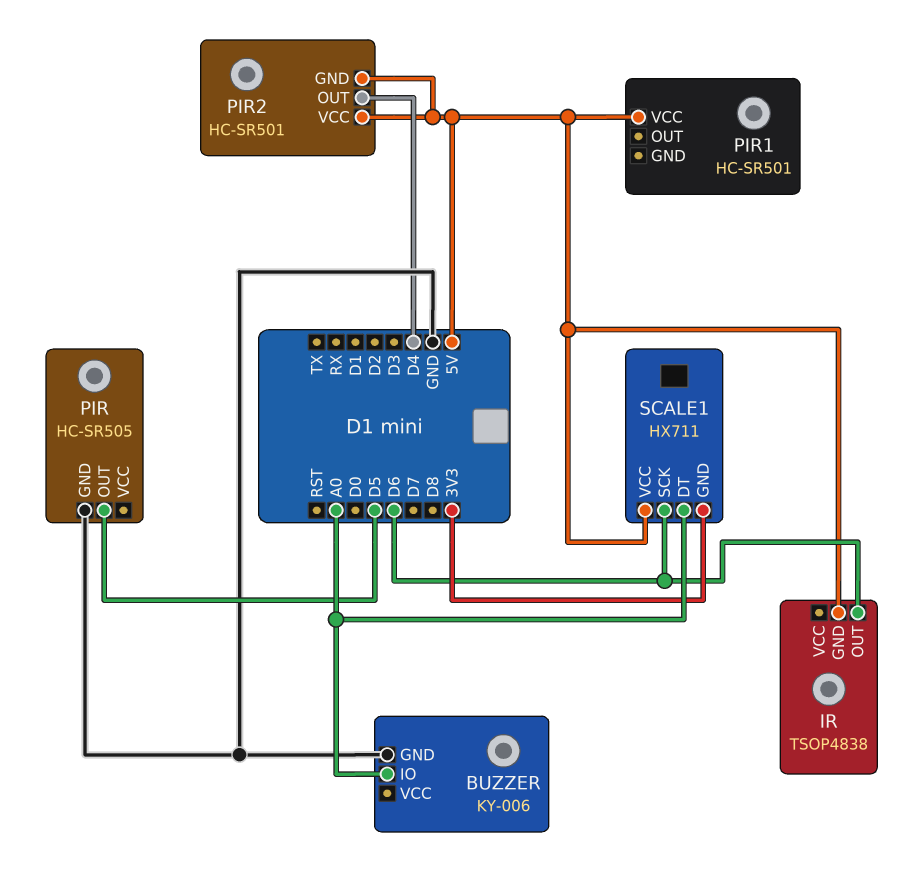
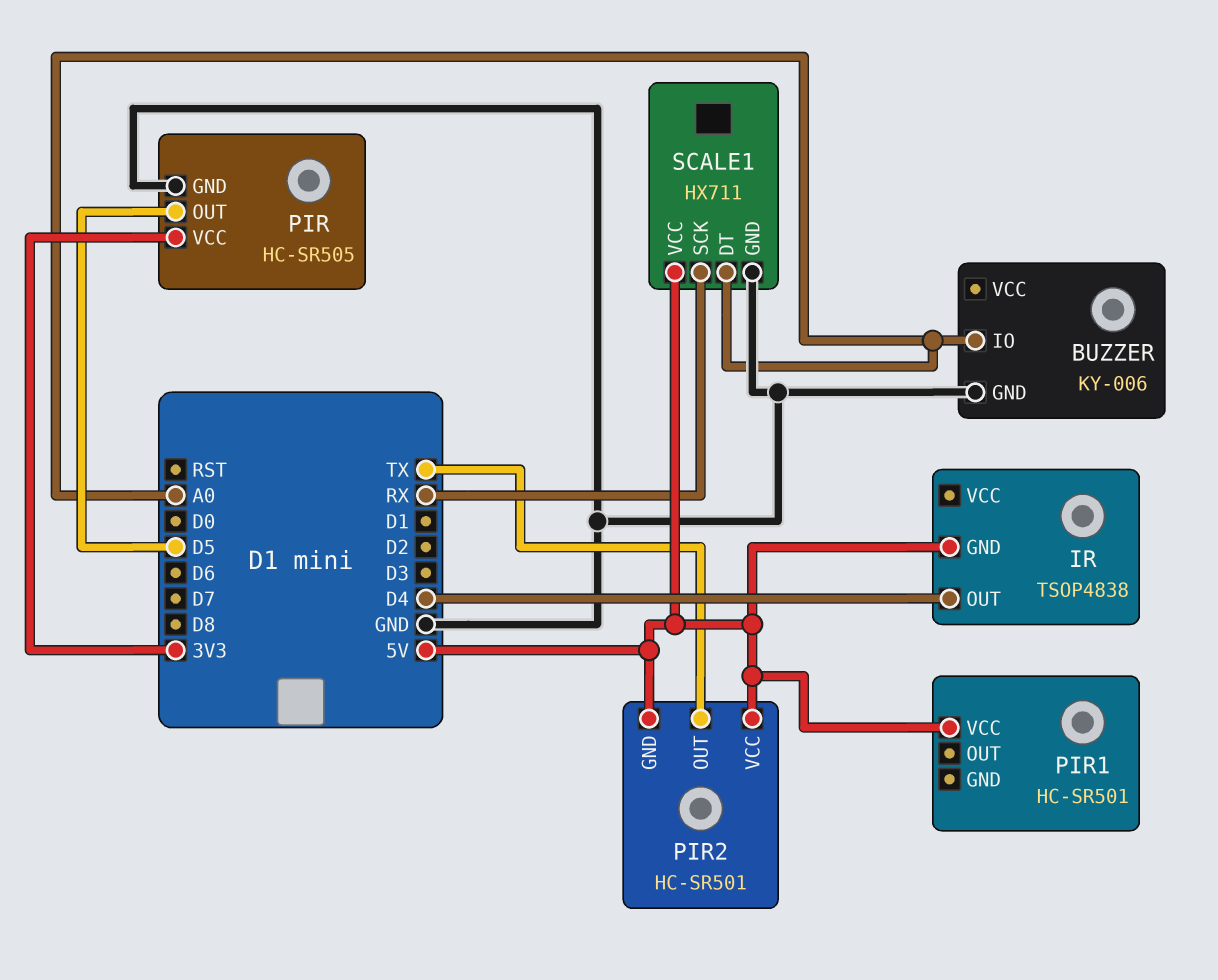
IR pin OUT: D6 -> D4
PIR pin VCC: none -> 3V3
PIR2 pin OUT: D4 -> TX
SCALE1 pin GND: 3V3 -> GND
SCALE1 pin SCK: D6 -> RX

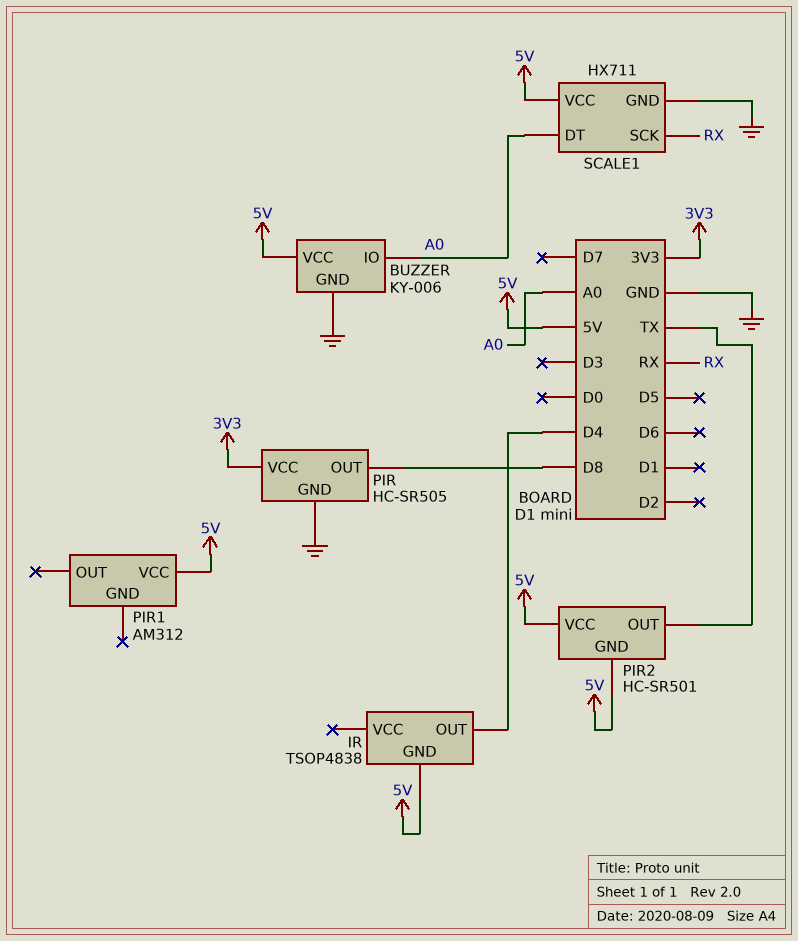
BUZZER pin VCC: none -> 5V
PIR pin OUT: D5 -> D8
PIR1: HC-SR501 -> AM312

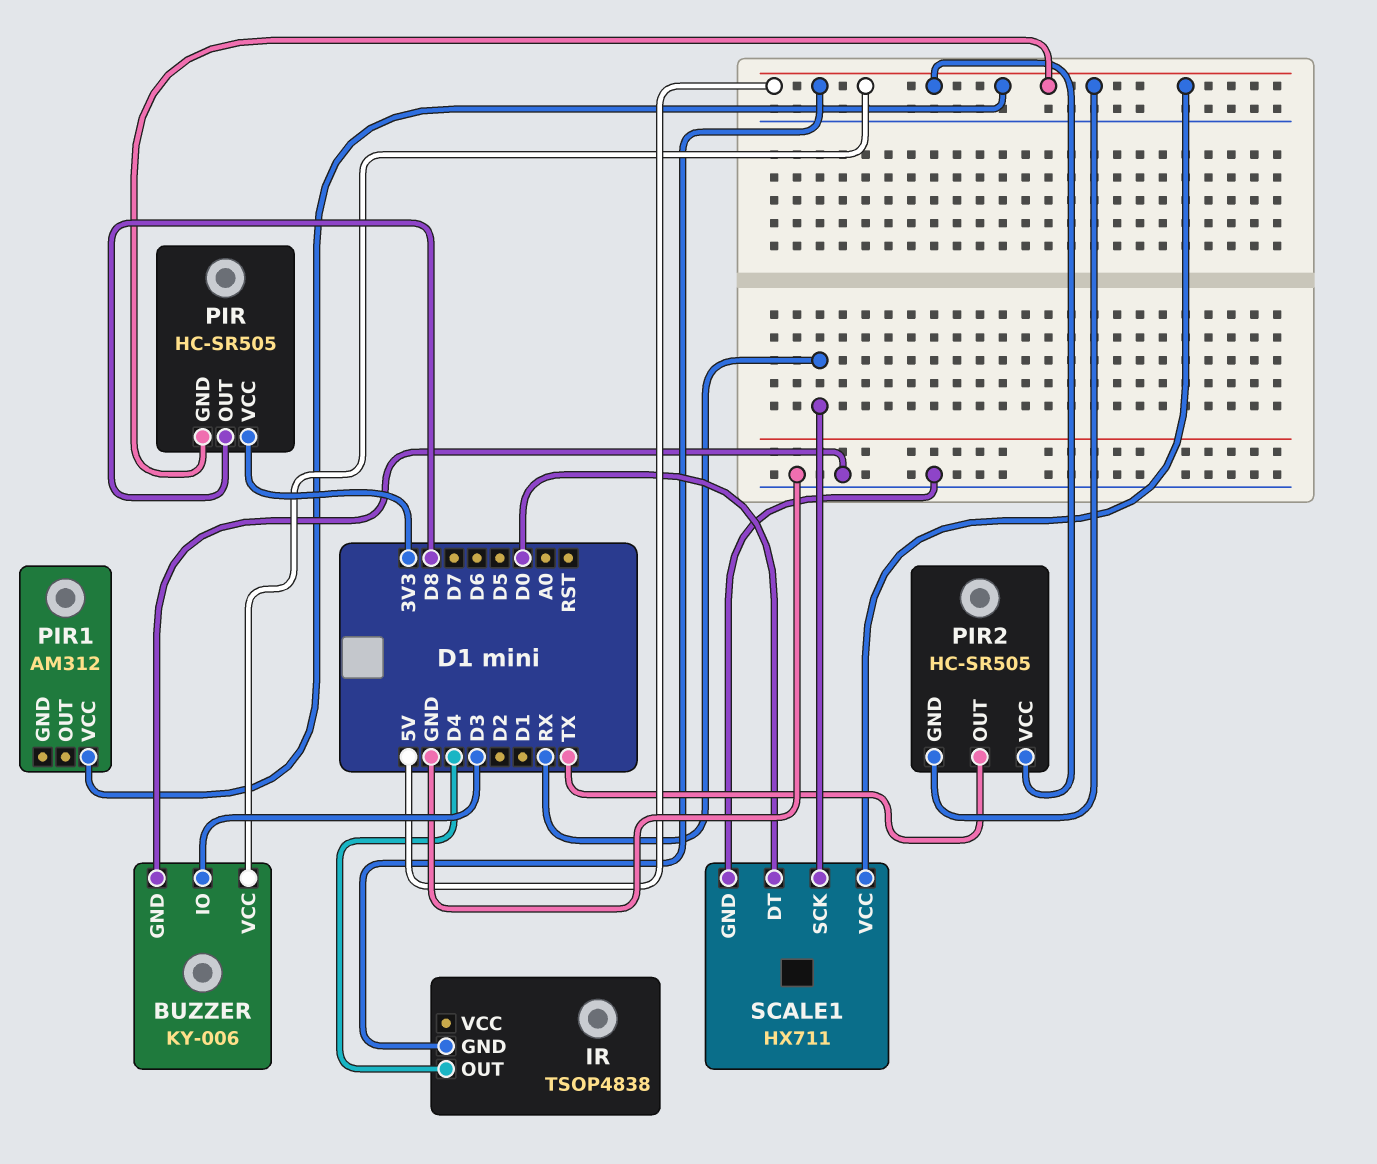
BUZZER pin IO: A0 -> D3
PIR pin GND: GND -> 5V
PIR2: HC-SR501 -> HC-SR505
SCALE1 pin DT: A0 -> D0

